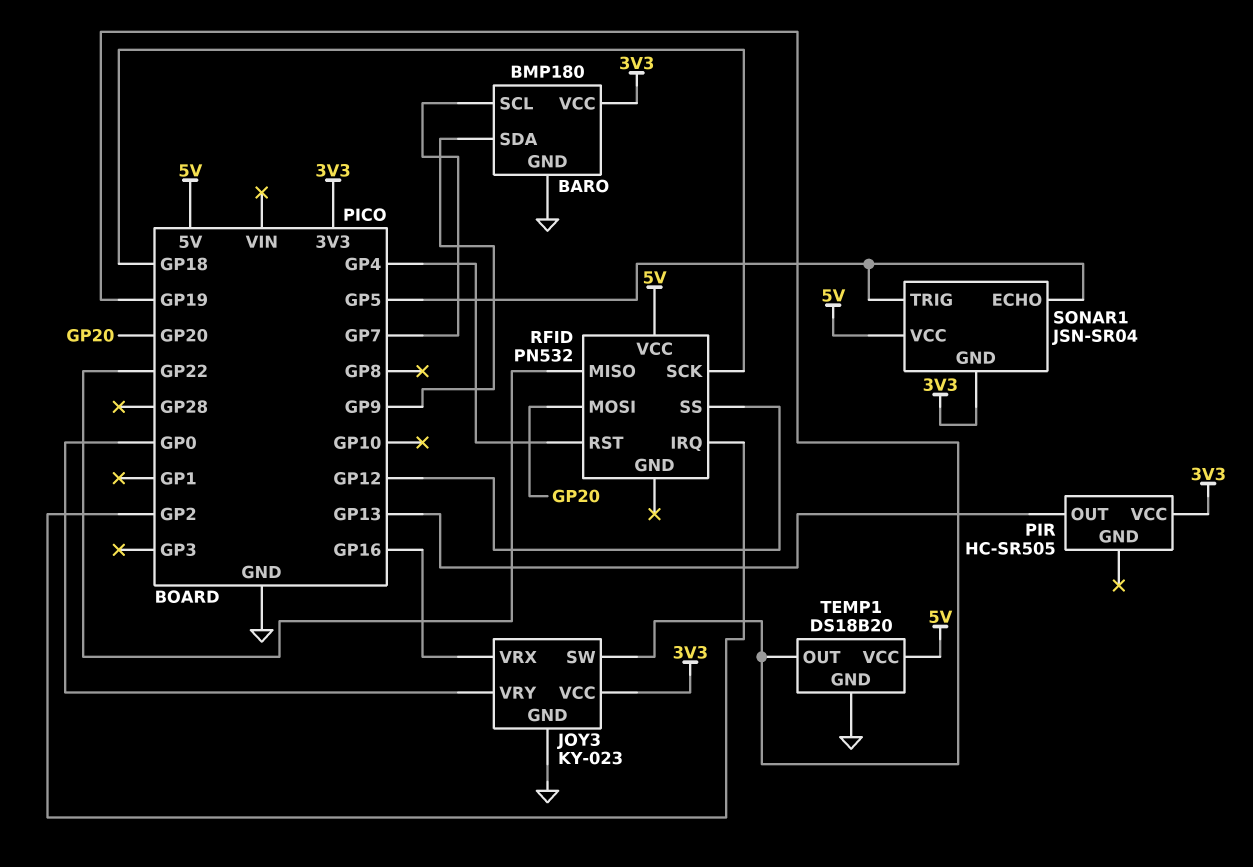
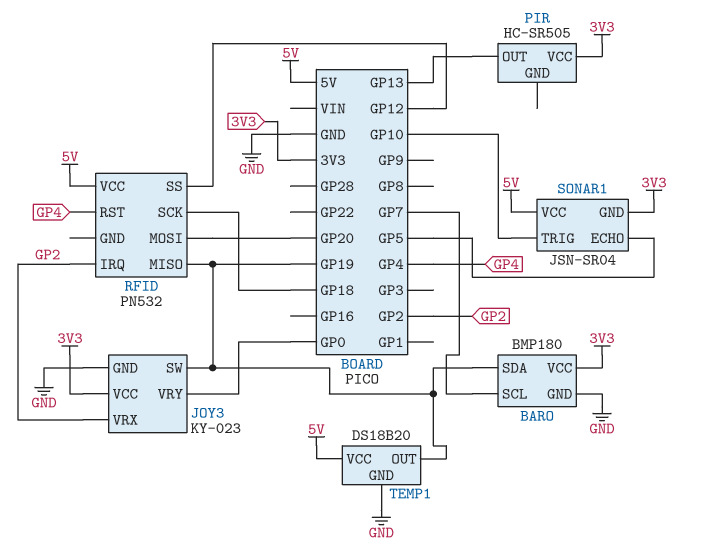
BARO pin SDA: GP9 -> GP19
JOY3 pin VRX: GP16 -> GP2
RFID pin MISO: GP22 -> GP19
SONAR1 pin TRIG: GP5 -> GP10

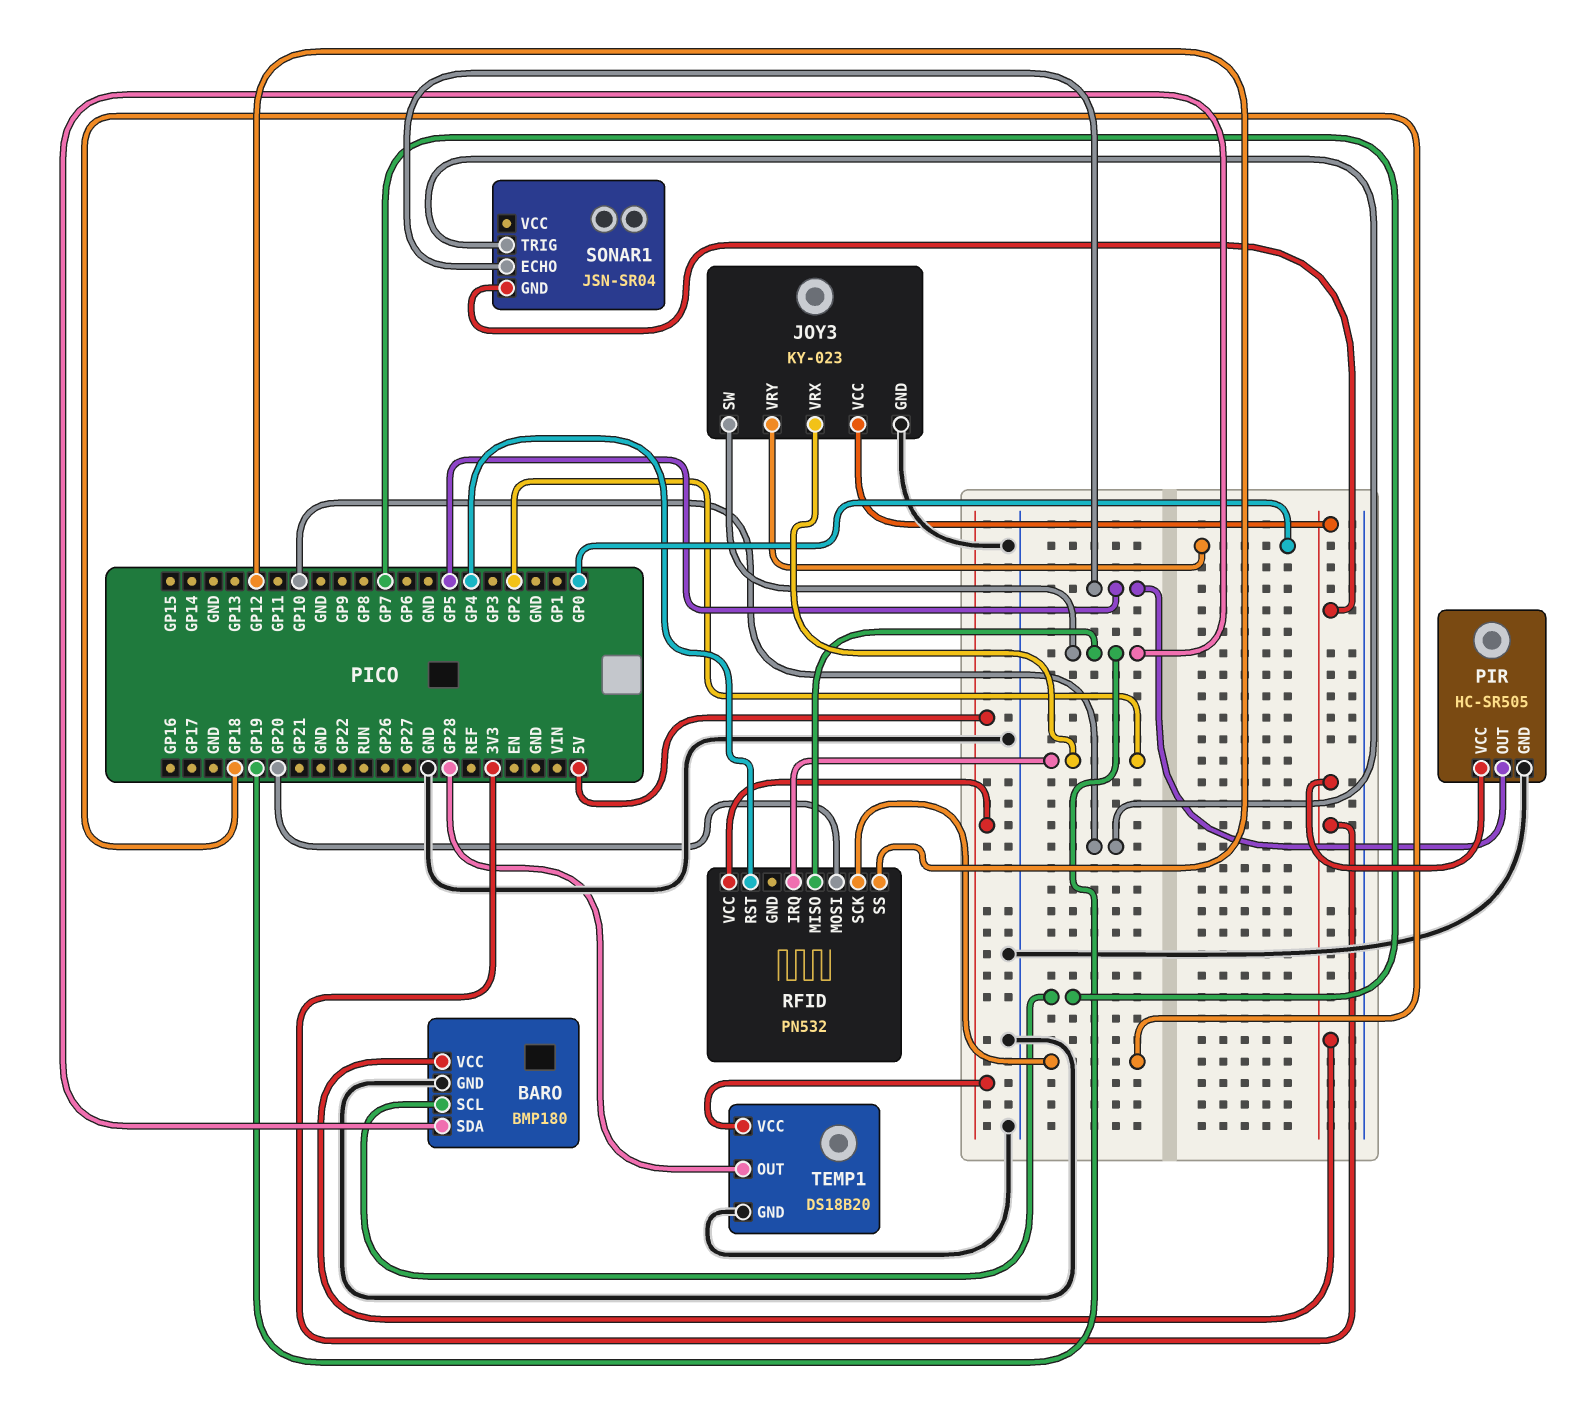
PIR pin GND: none -> GND
PIR pin OUT: GP13 -> GP5
SONAR1 pin VCC: 5V -> none
TEMP1 pin OUT: GP19 -> GP28

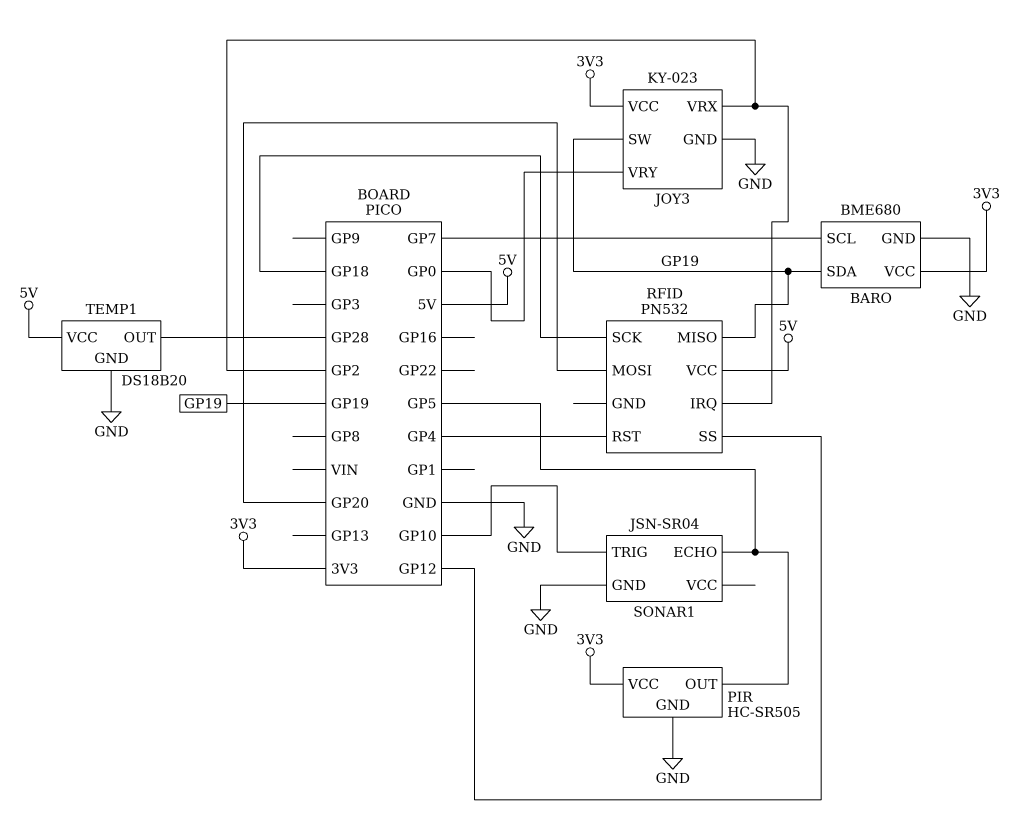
BARO: BMP180 -> BME680
SONAR1 pin GND: 3V3 -> GND

